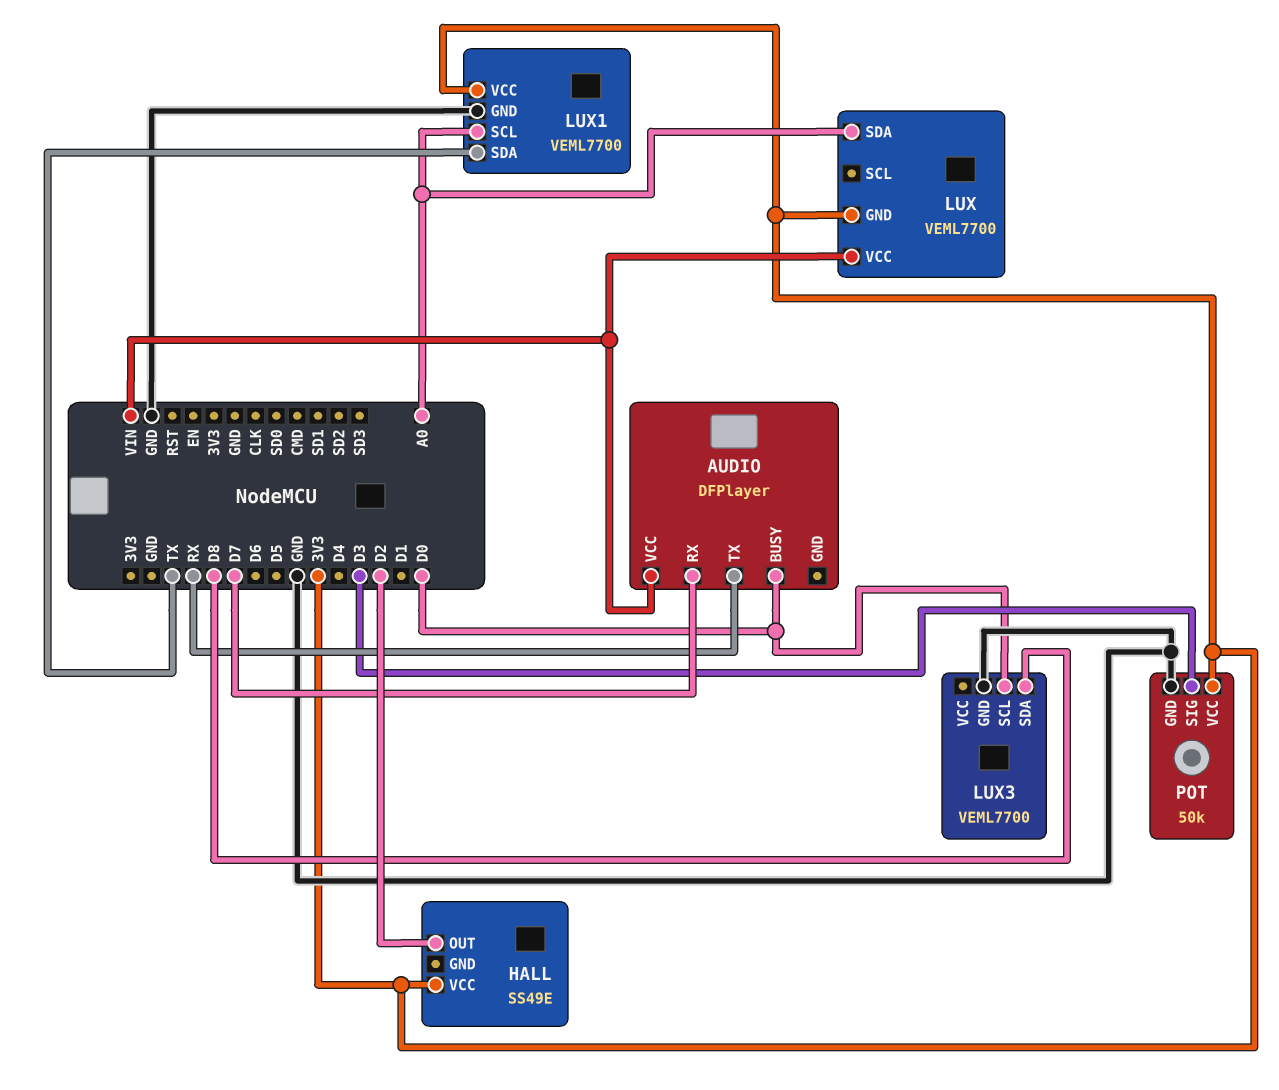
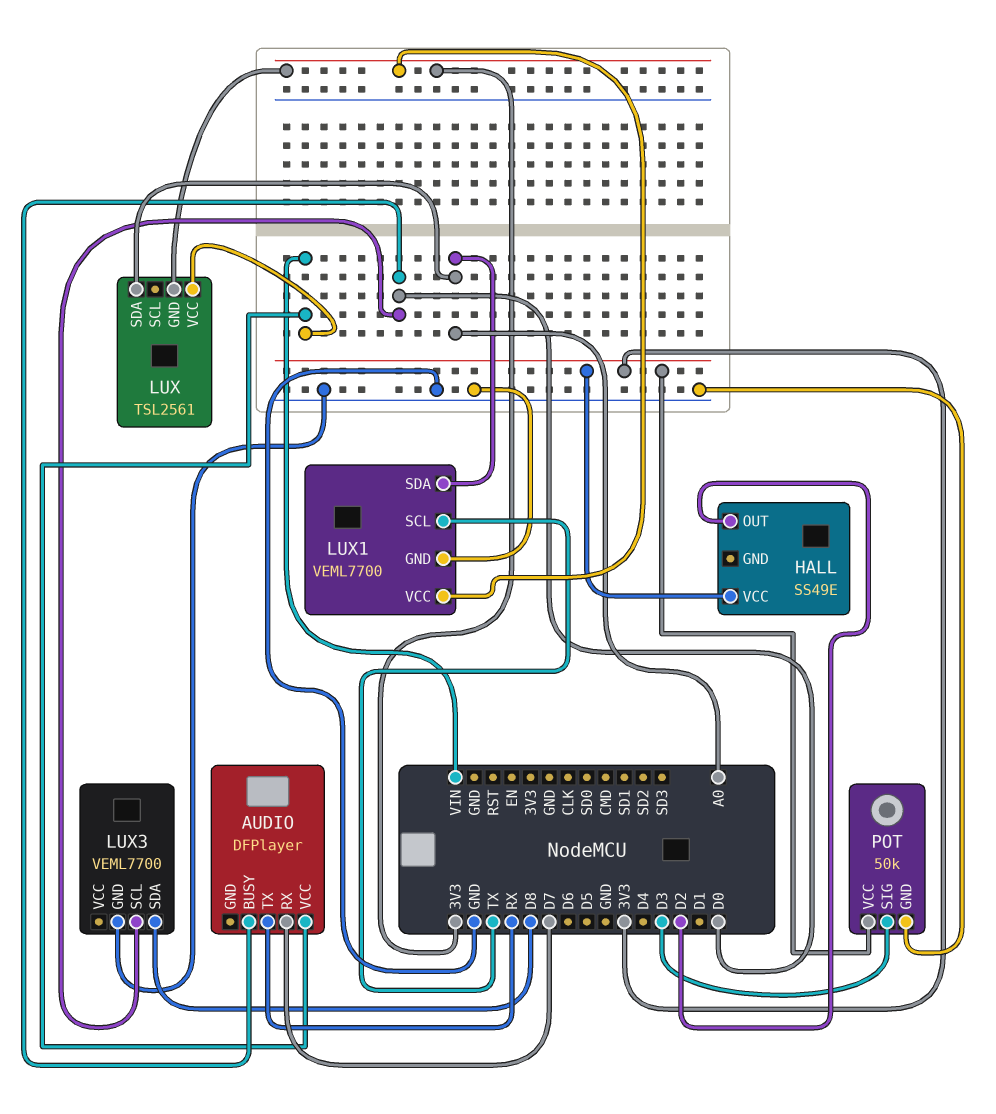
LUX: VEML7700 -> TSL2561
LUX1 pin SCL: A0 -> TX
LUX1 pin SDA: TX -> A0

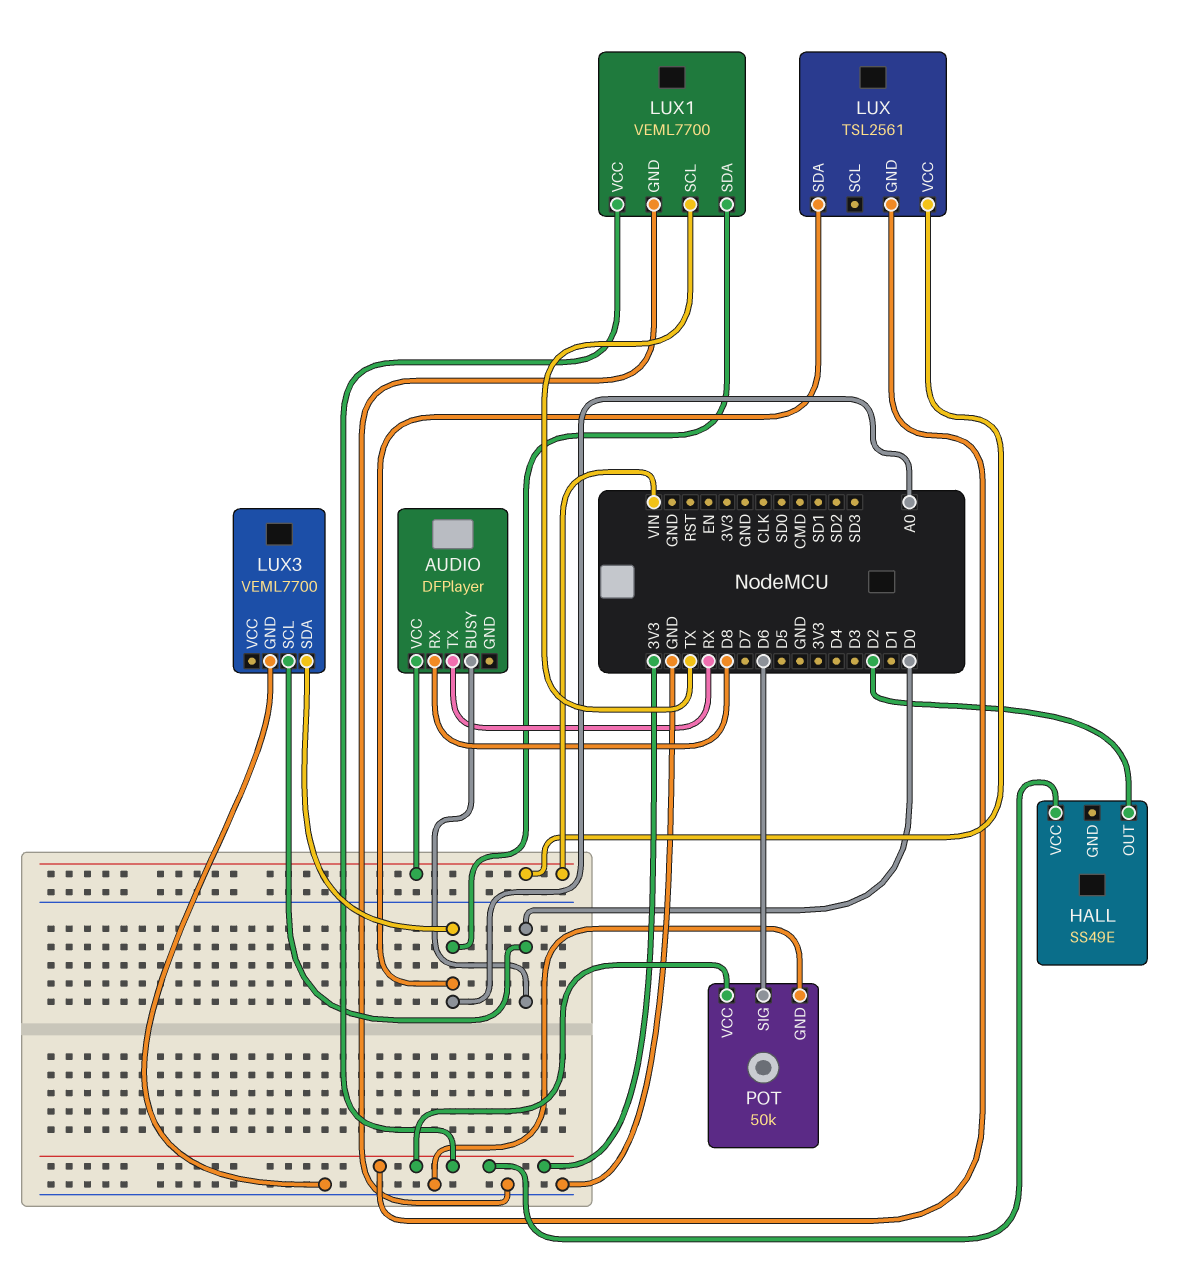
AUDIO pin RX: D7 -> D8
LUX3 pin SDA: D8 -> A0
POT pin SIG: D3 -> D6

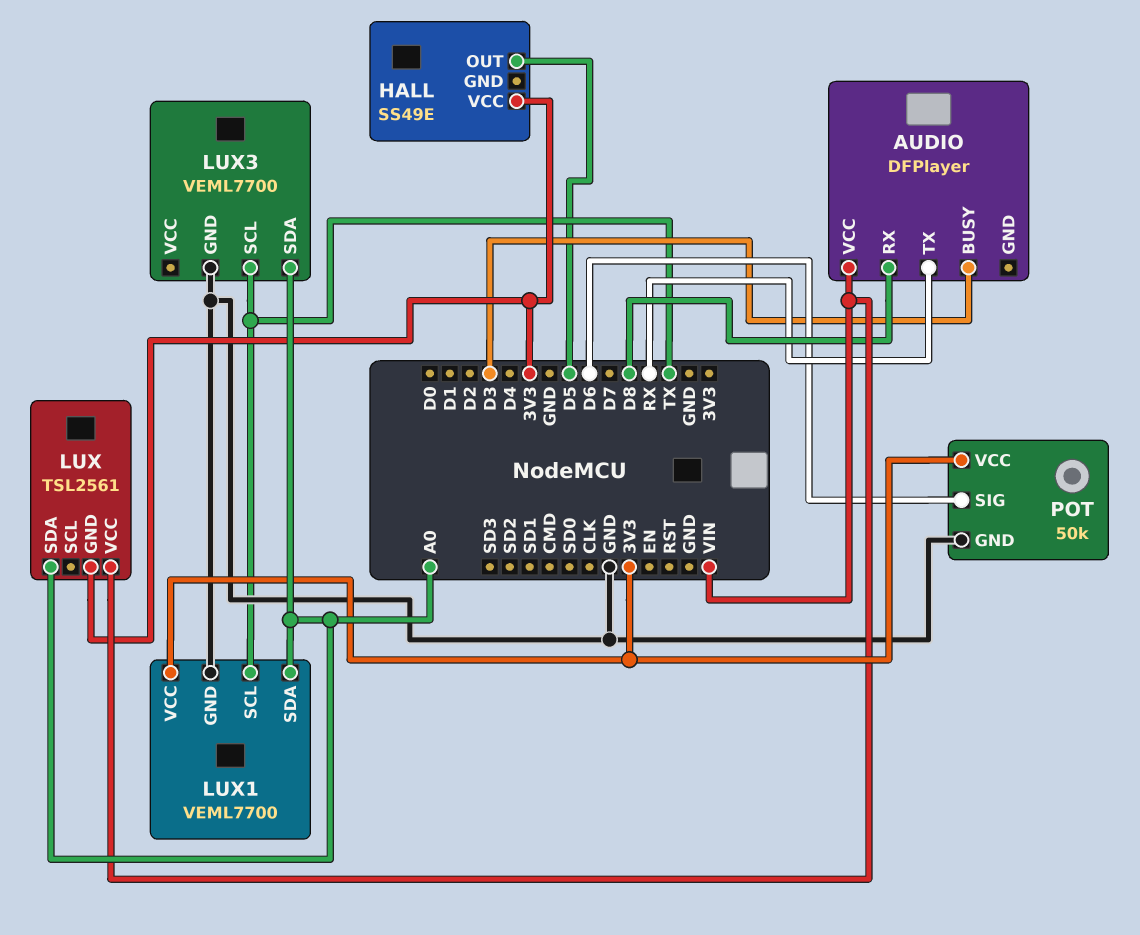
AUDIO pin BUSY: D0 -> D3
HALL pin OUT: D2 -> D5
LUX3 pin SCL: D0 -> TX

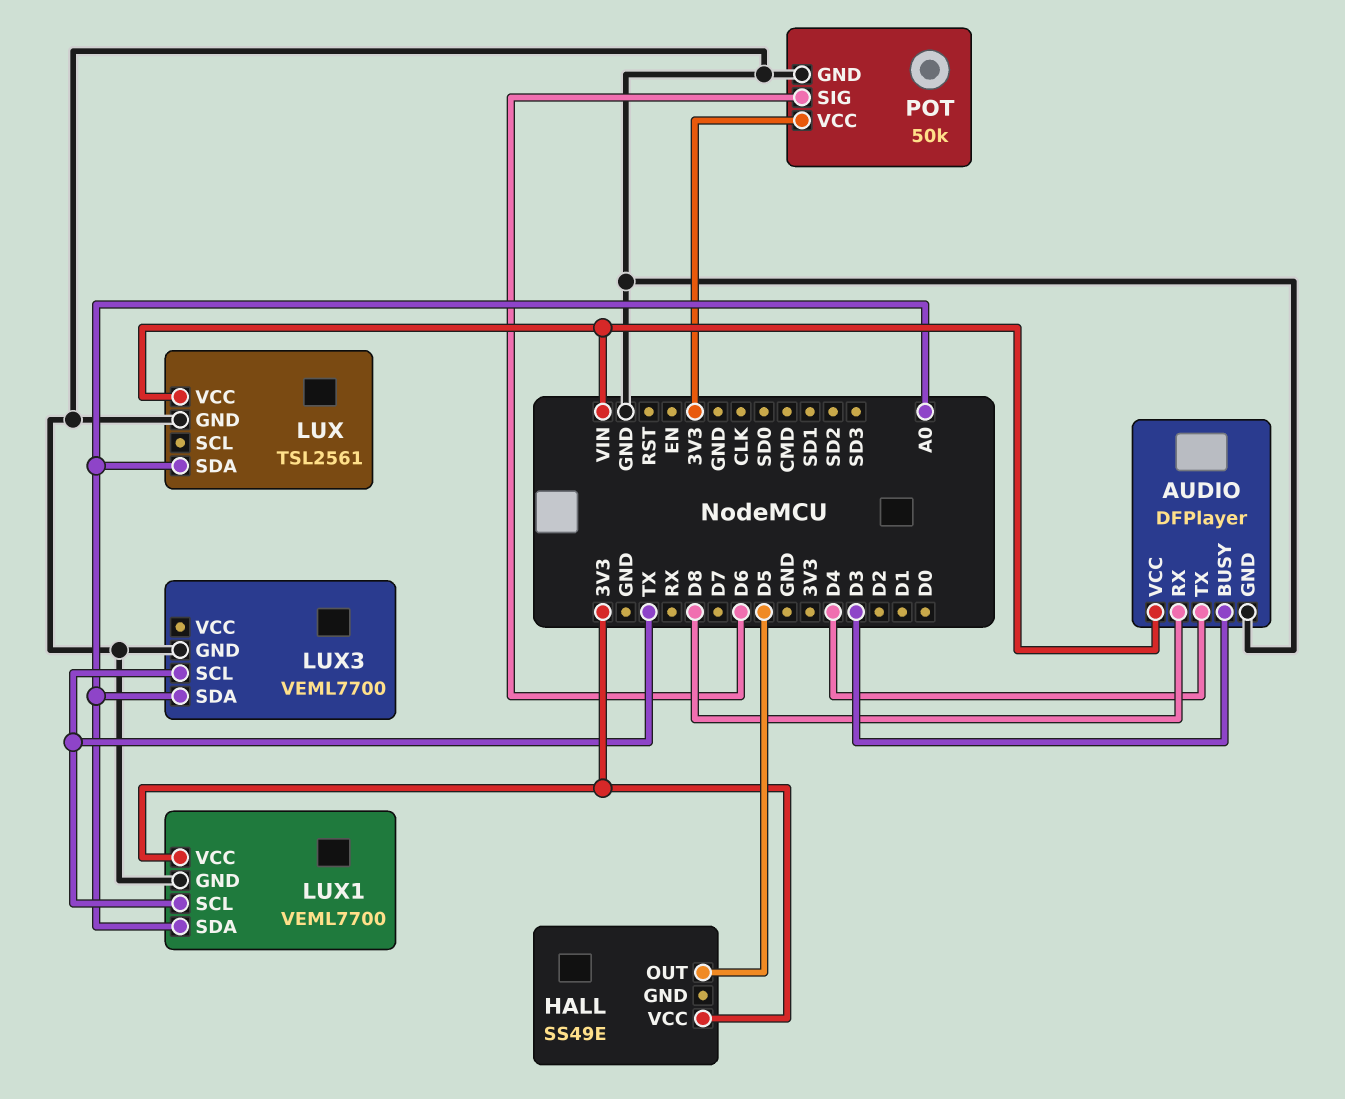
AUDIO pin GND: none -> GND
AUDIO pin TX: RX -> D4
LUX pin GND: 3V3 -> GND

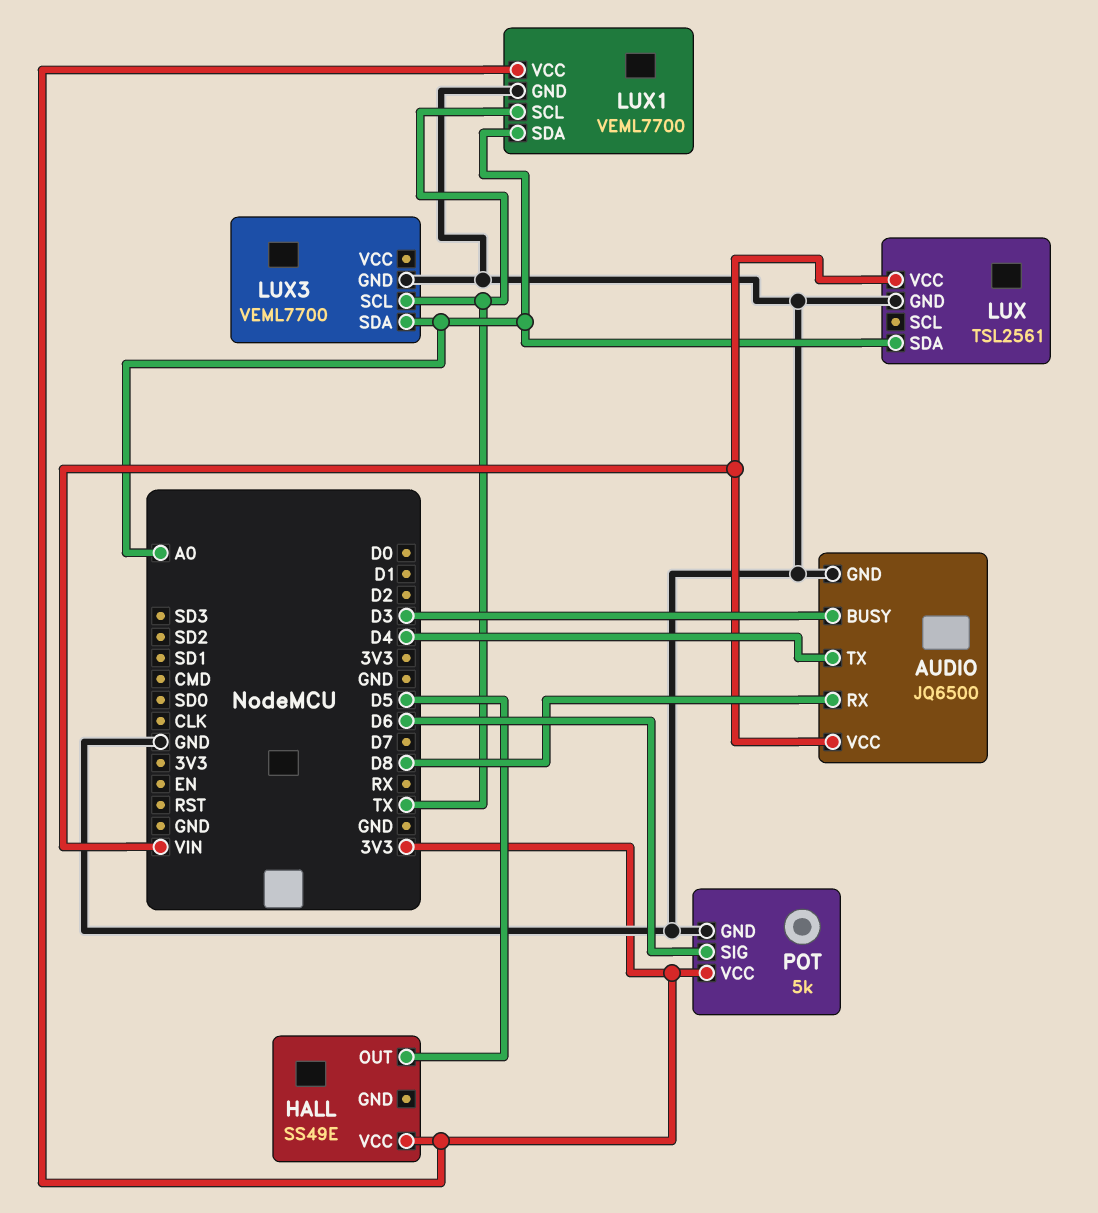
AUDIO: DFPlayer -> JQ6500
POT: 50k -> 5k

